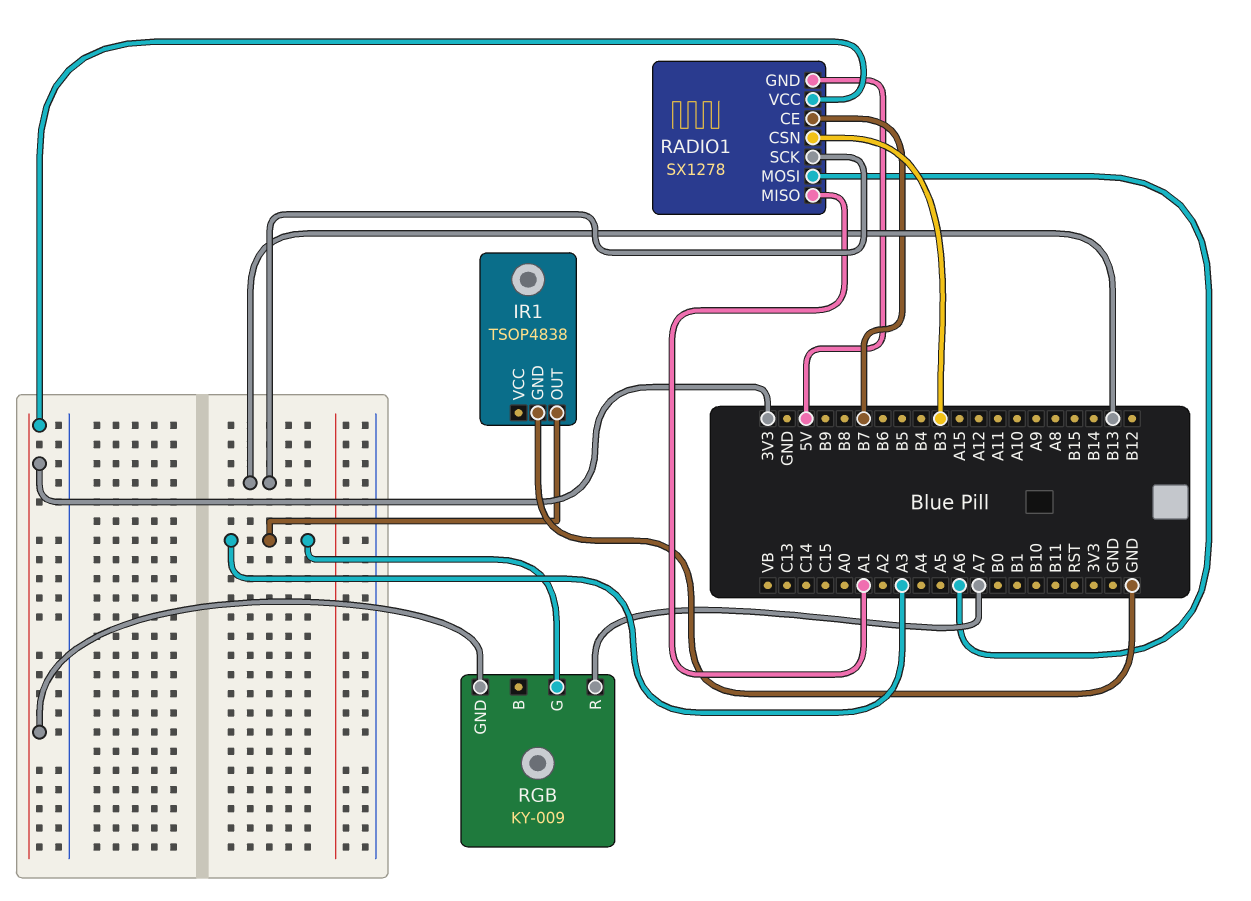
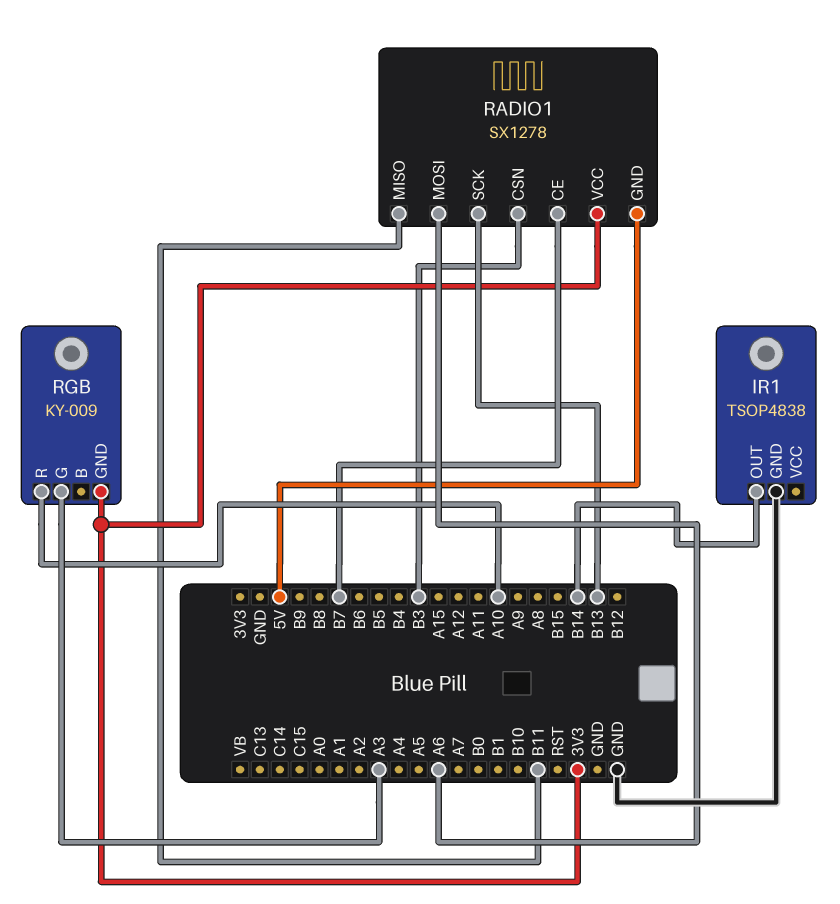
IR1 pin OUT: A3 -> B14
RADIO1 pin MISO: A1 -> B11
RGB pin R: A7 -> A10

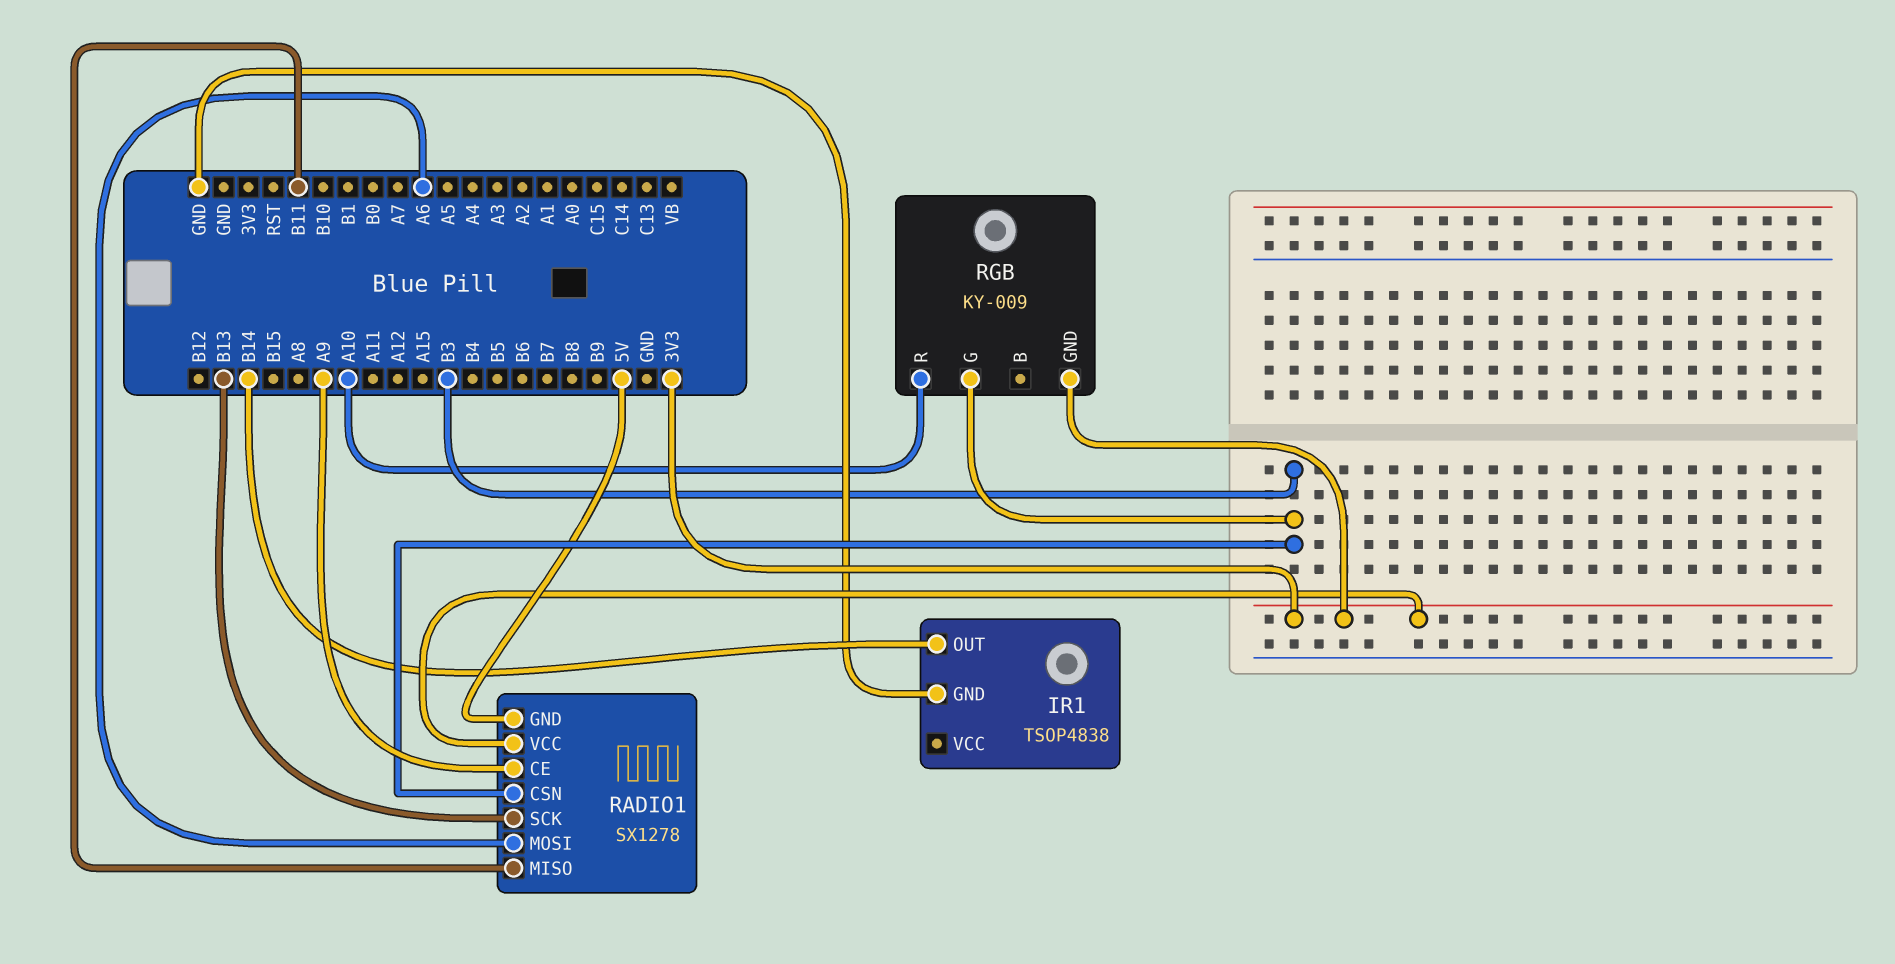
RADIO1 pin CE: B7 -> A9
RGB pin G: A3 -> B3

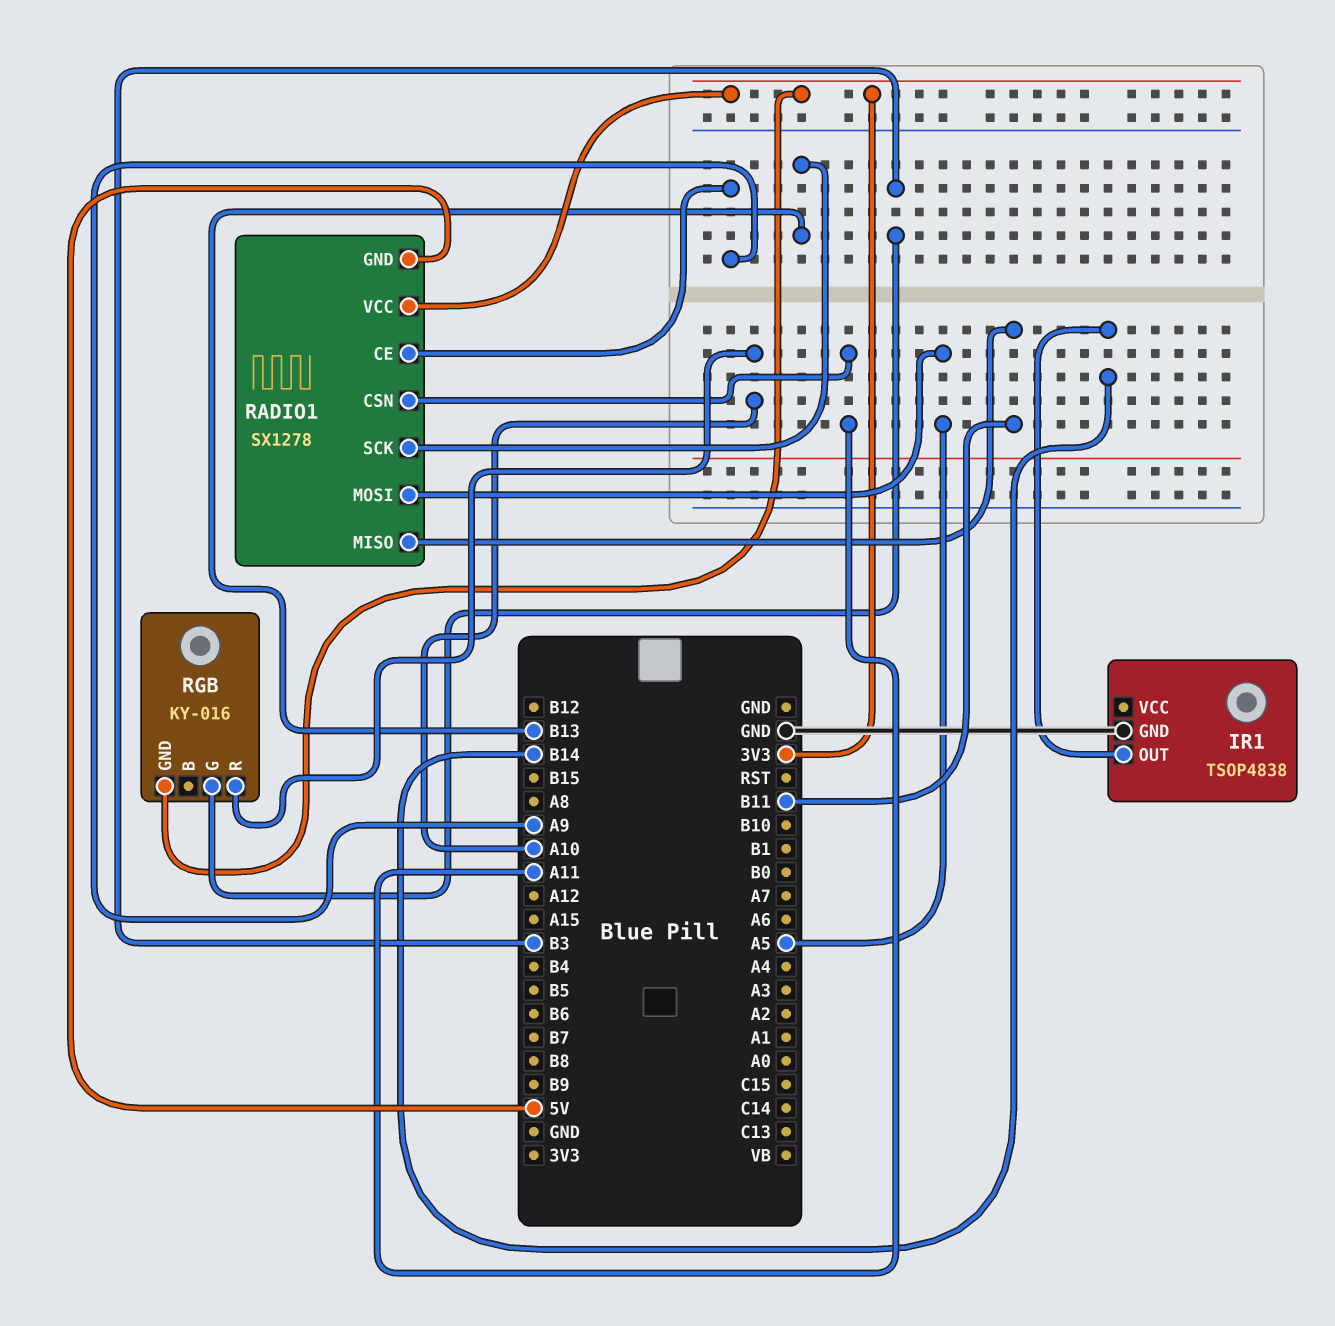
RADIO1 pin CSN: B3 -> A11
RADIO1 pin MOSI: A6 -> A5
RGB: KY-009 -> KY-016

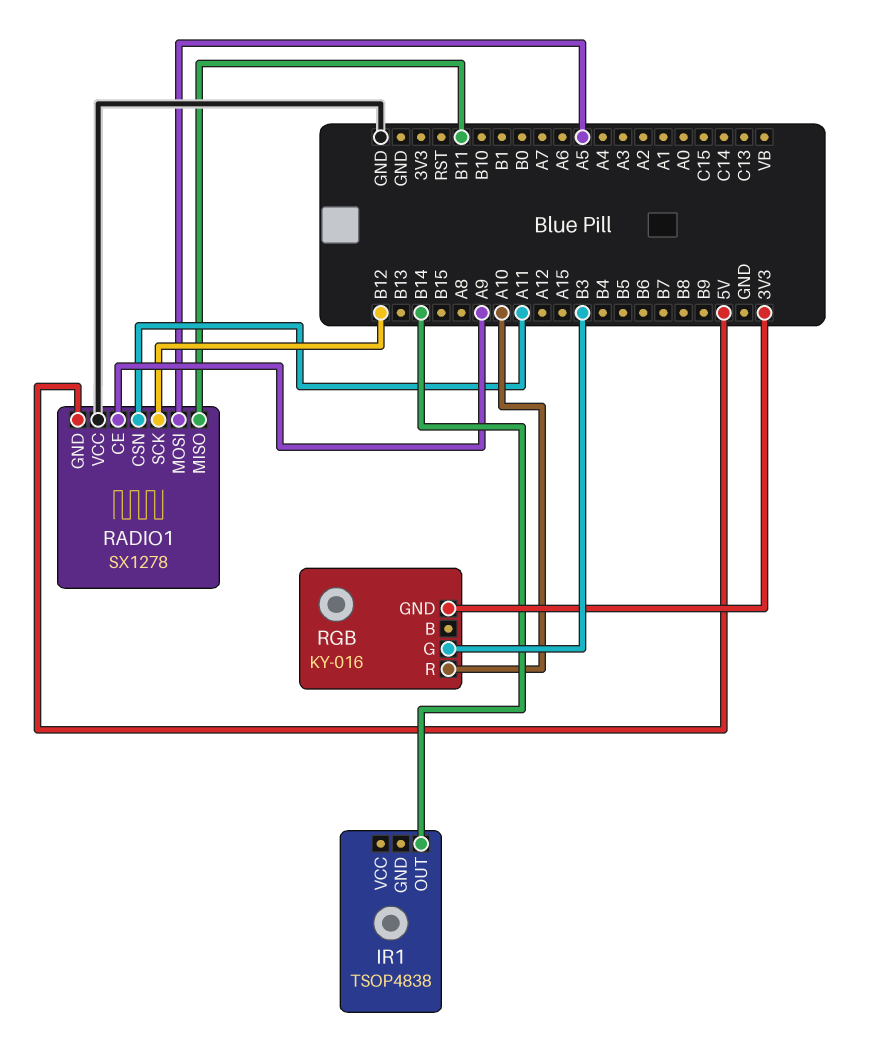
IR1 pin GND: GND -> none
RADIO1 pin SCK: B13 -> B12
RADIO1 pin VCC: 3V3 -> GND

